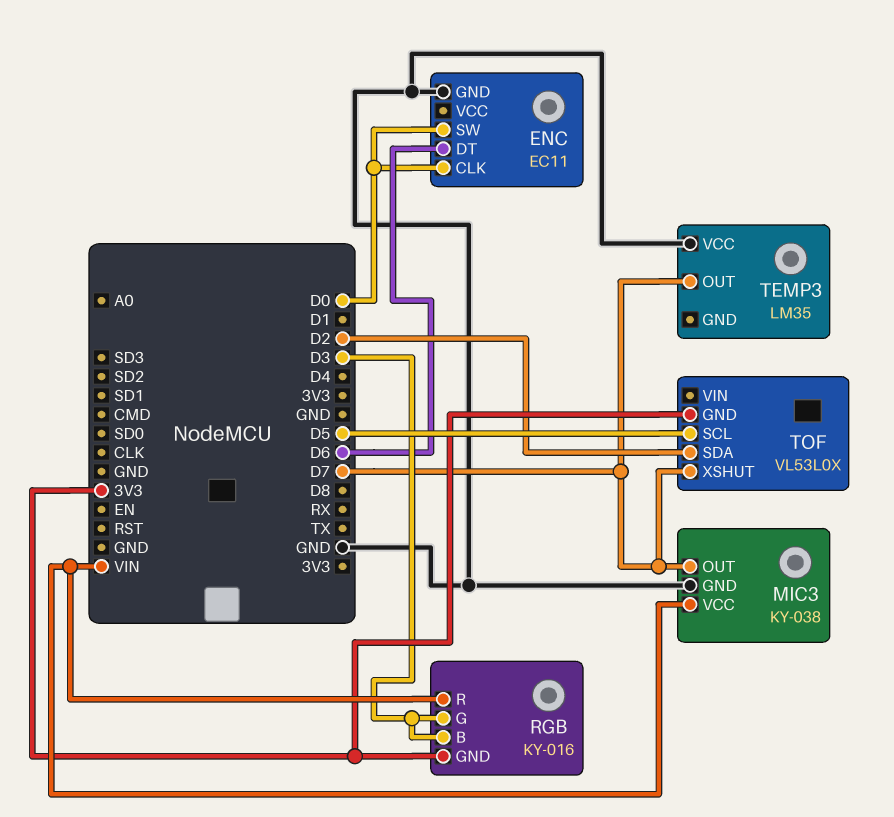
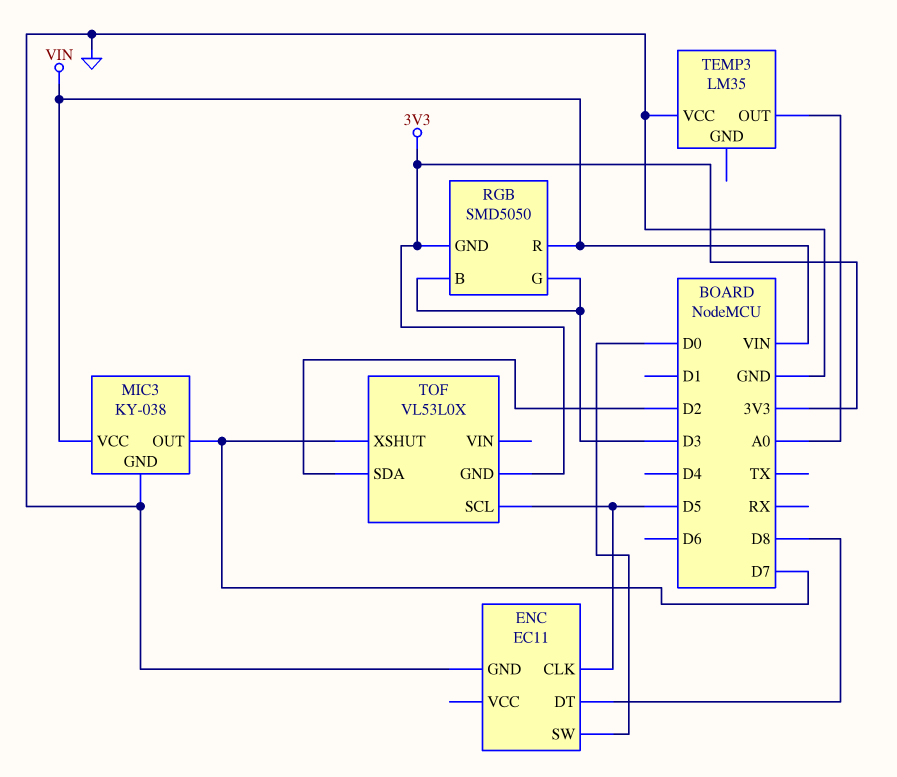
ENC pin CLK: D0 -> D5
ENC pin DT: D6 -> D8
RGB: KY-016 -> SMD5050
TEMP3 pin OUT: D7 -> A0

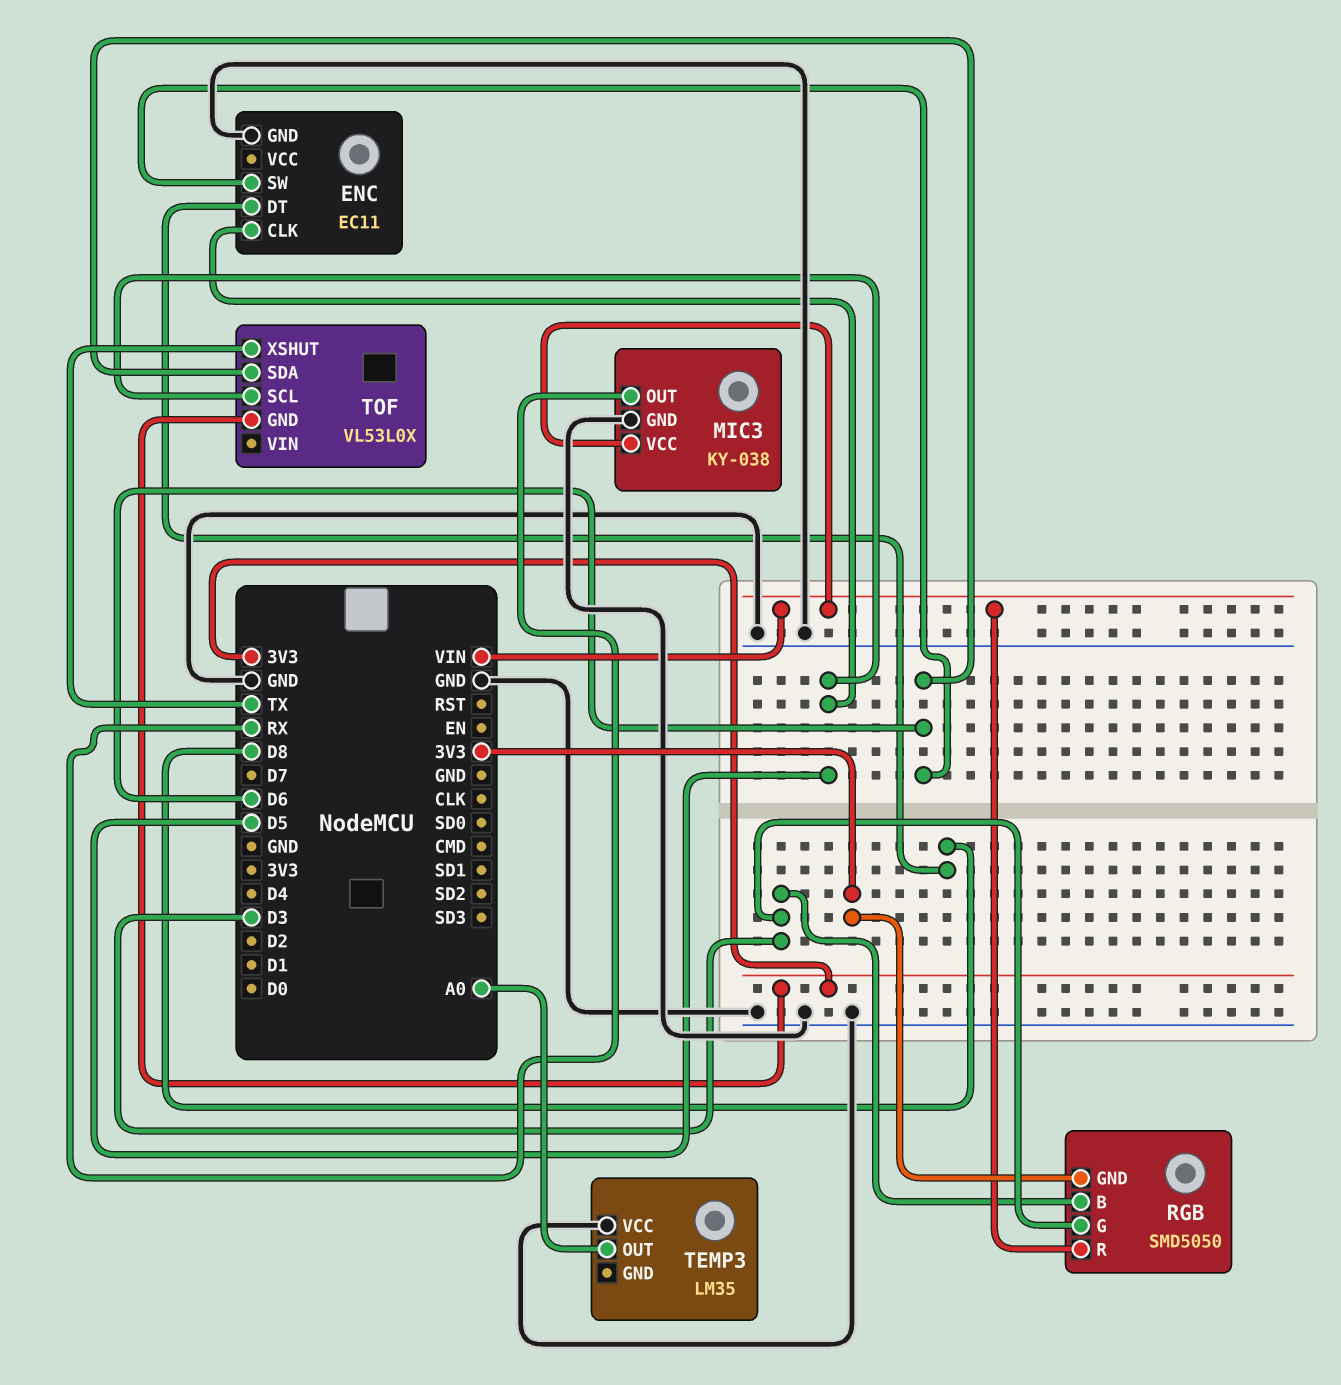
ENC pin SW: D0 -> D6
MIC3 pin OUT: D7 -> RX
TOF pin SDA: D2 -> D6
TOF pin XSHUT: D7 -> TX

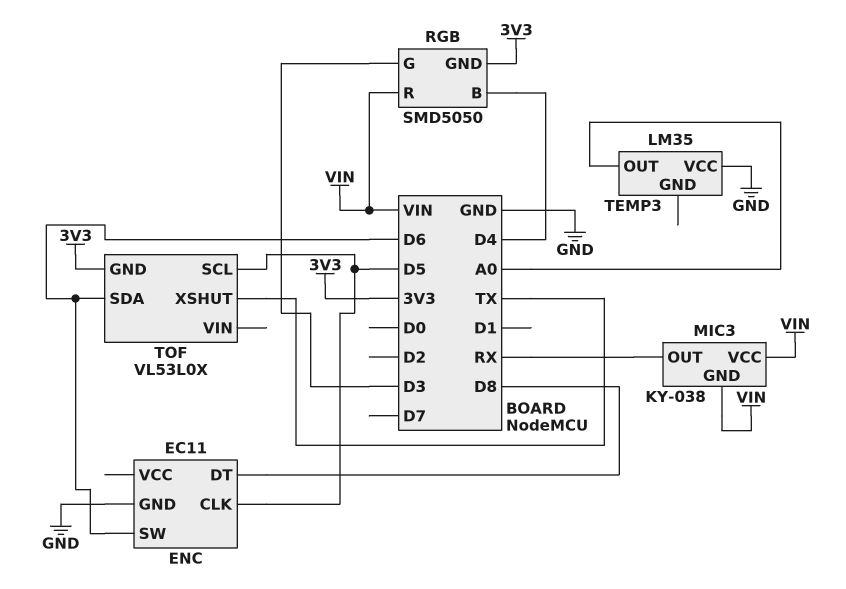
MIC3 pin GND: GND -> VIN
RGB pin B: D3 -> D4

